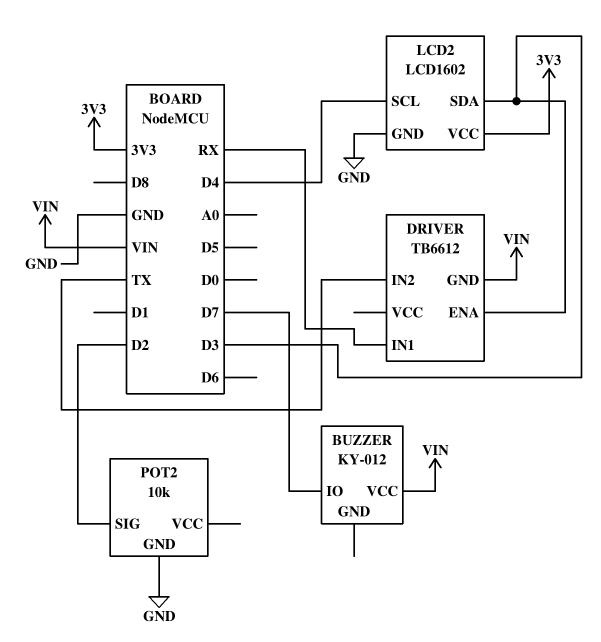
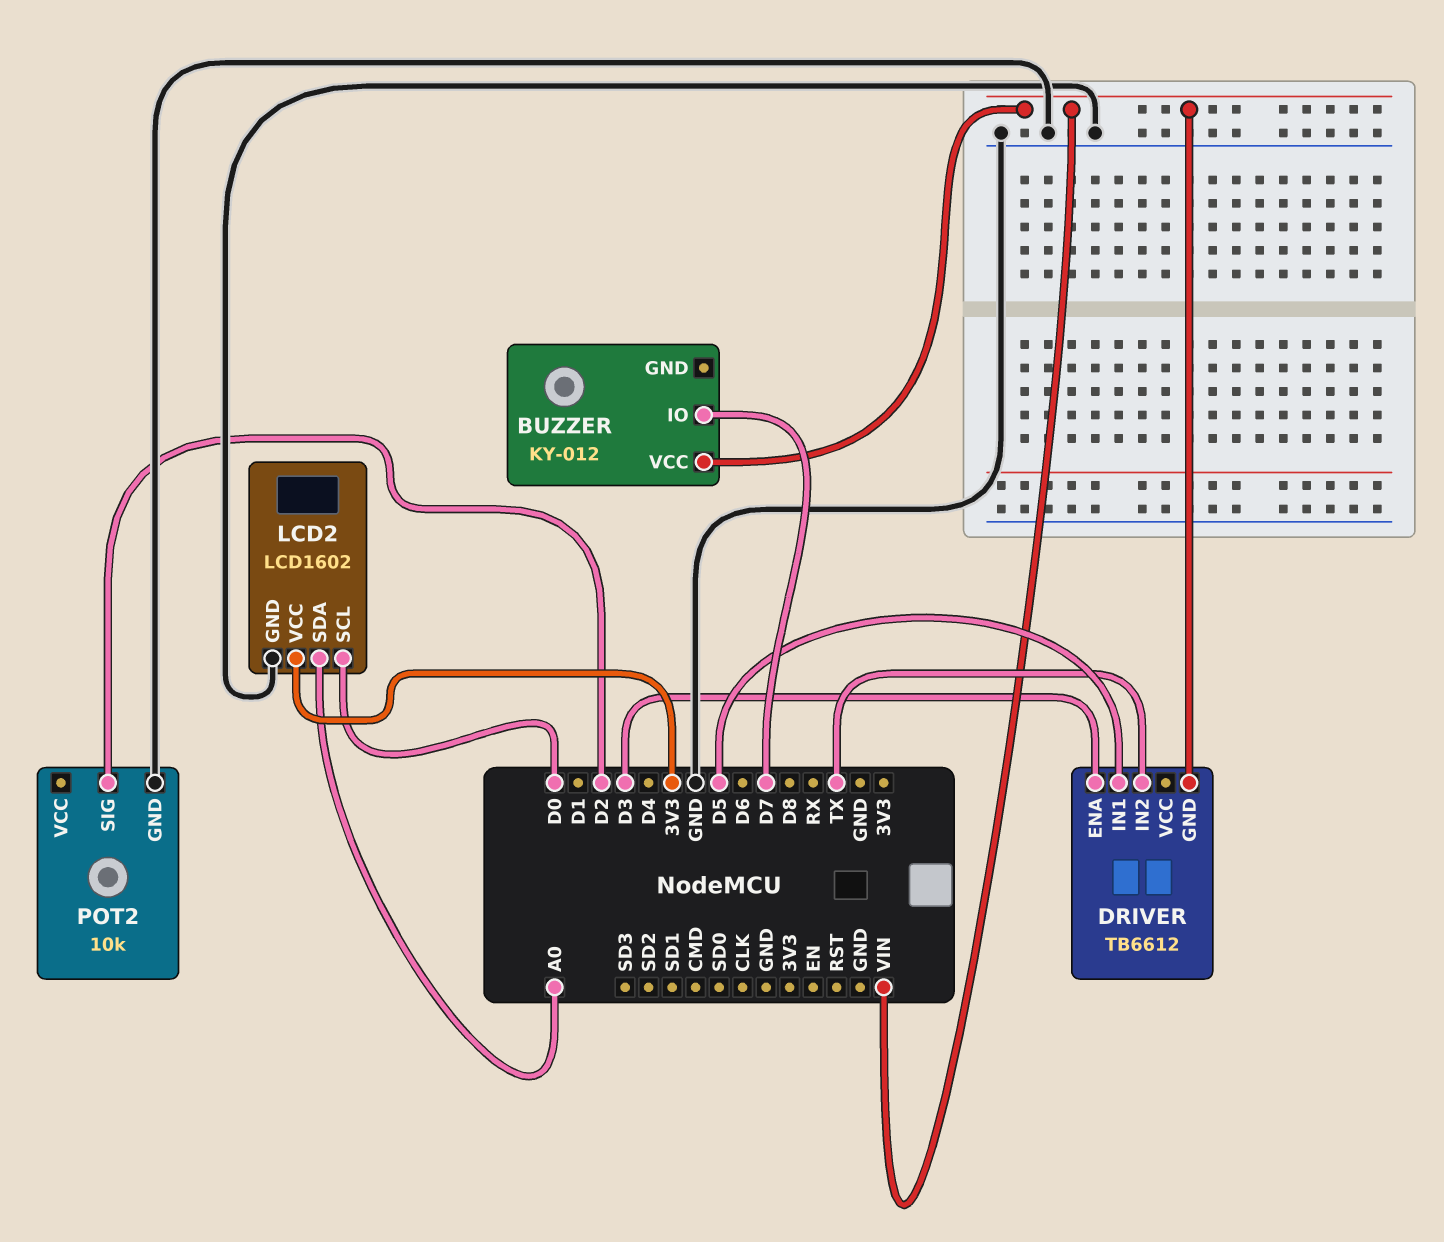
DRIVER pin IN1: RX -> D5
LCD2 pin SCL: D4 -> D0
LCD2 pin SDA: D3 -> A0

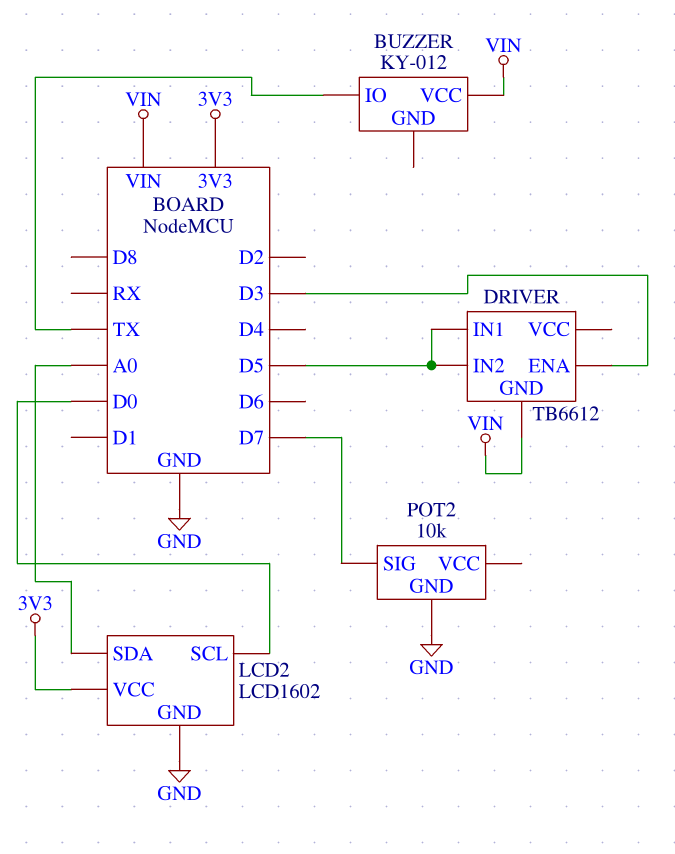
BUZZER pin IO: D7 -> TX
DRIVER pin IN2: TX -> D5
POT2 pin SIG: D2 -> D7

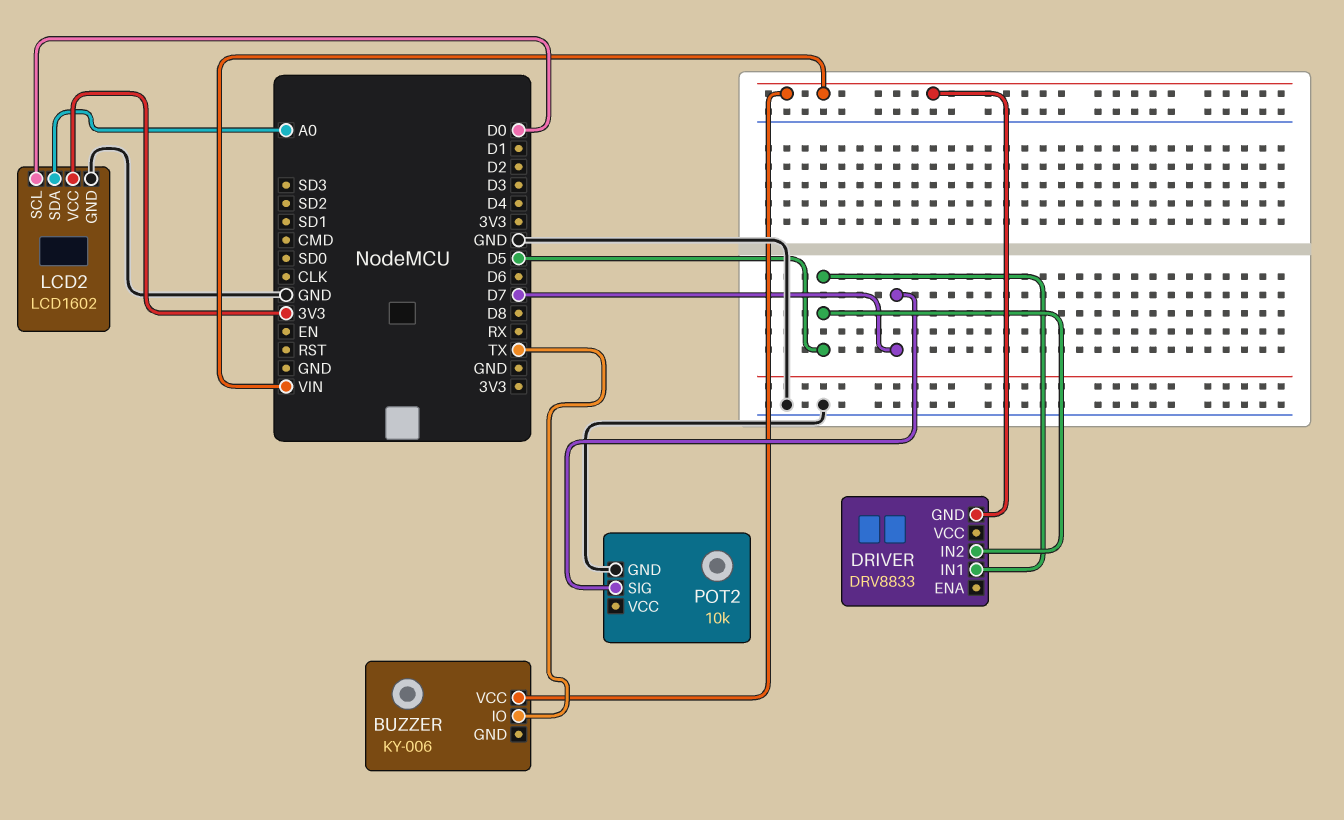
BUZZER: KY-012 -> KY-006
DRIVER: TB6612 -> DRV8833
DRIVER pin ENA: D3 -> none

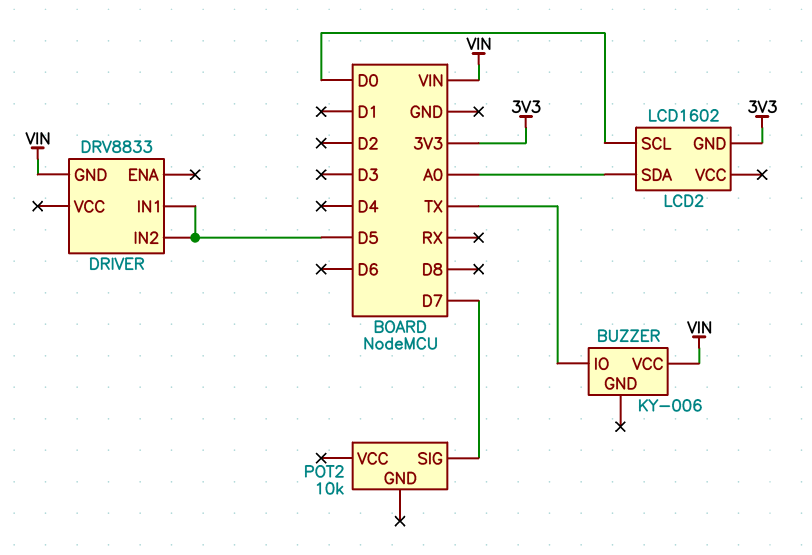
LCD2 pin GND: GND -> 3V3
LCD2 pin VCC: 3V3 -> none
POT2 pin GND: GND -> none

